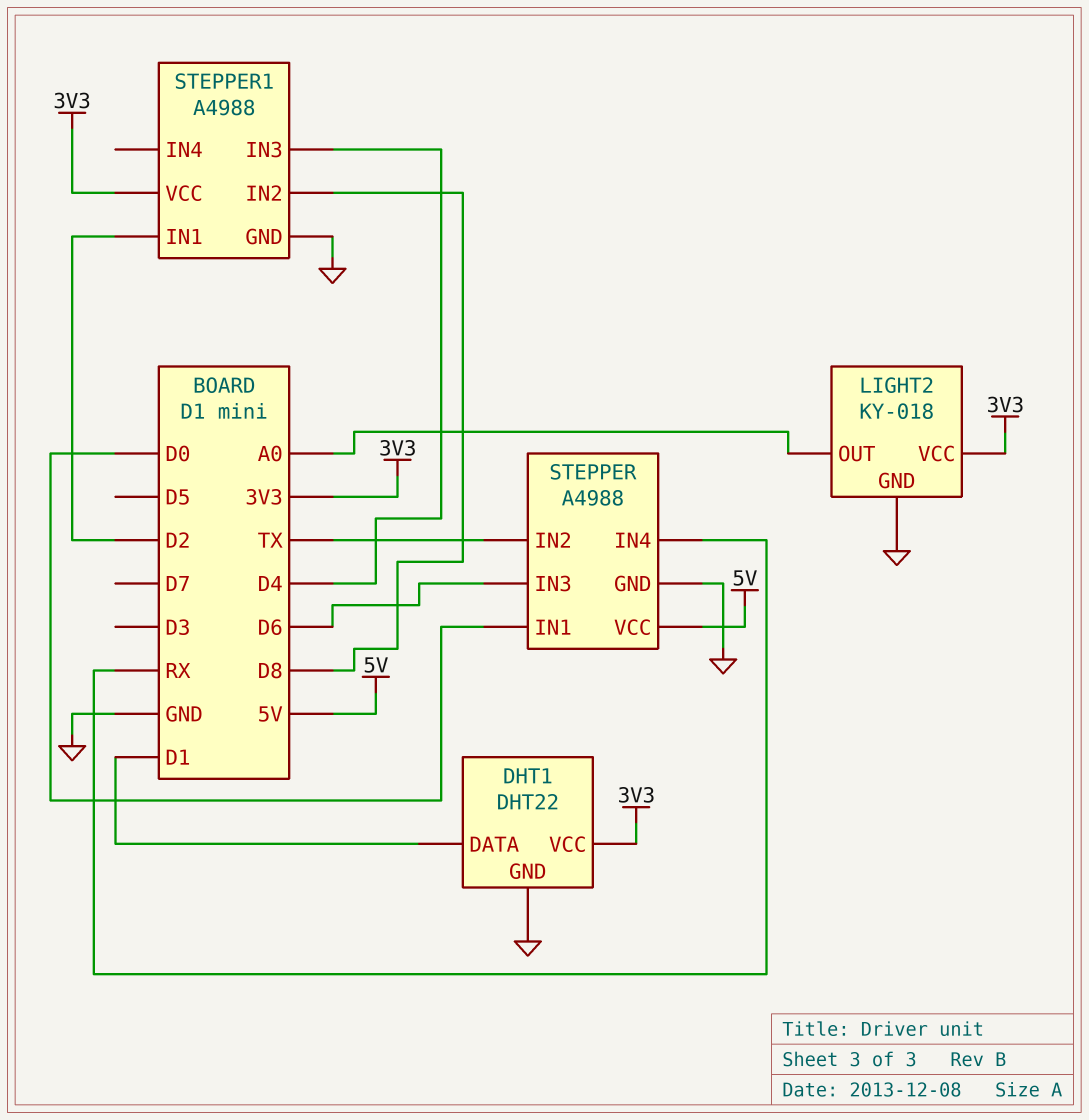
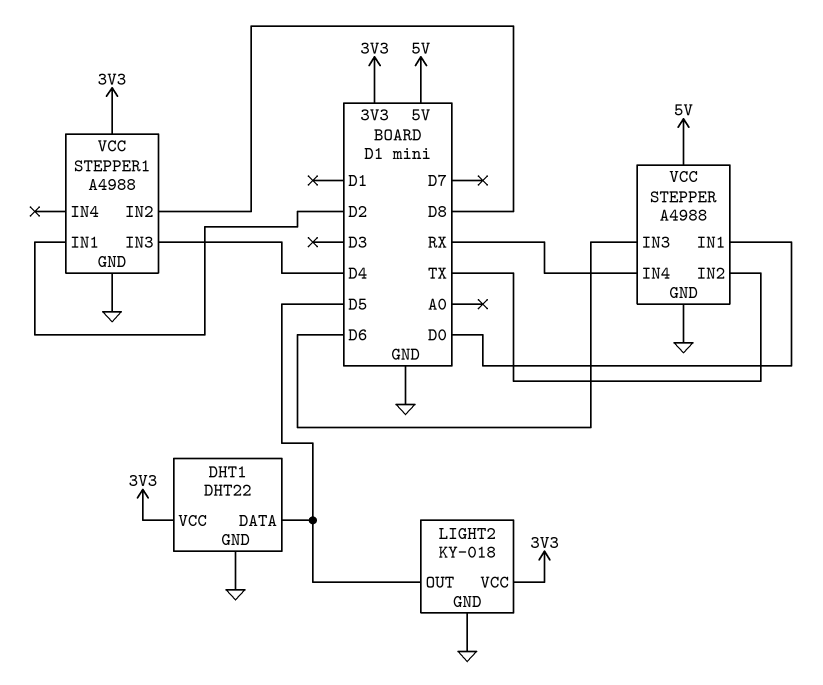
DHT1 pin DATA: D1 -> D5
LIGHT2 pin OUT: A0 -> D5

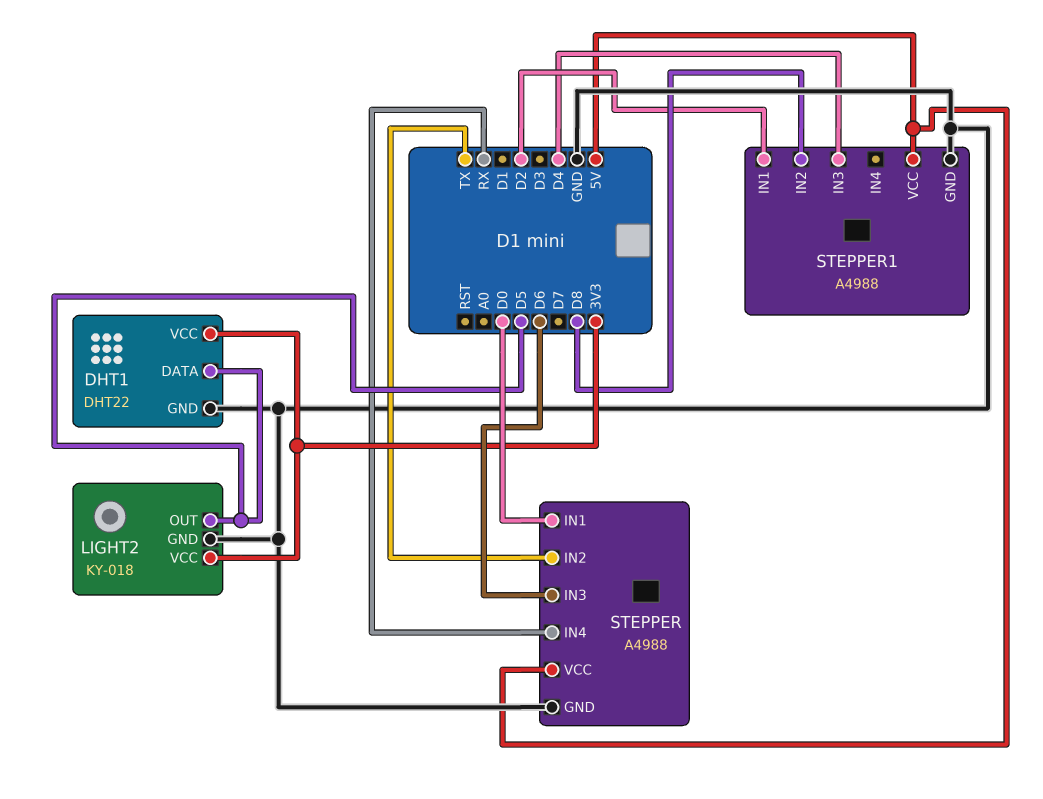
STEPPER1 pin VCC: 3V3 -> 5V

